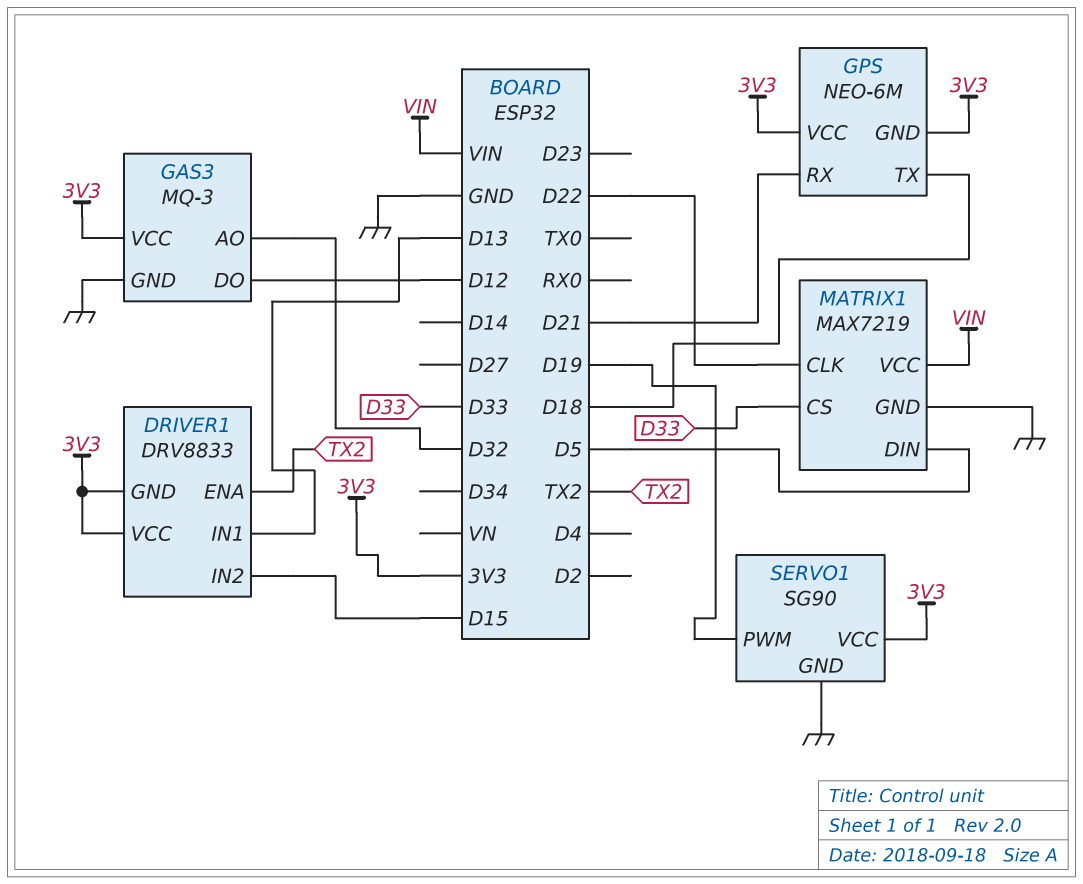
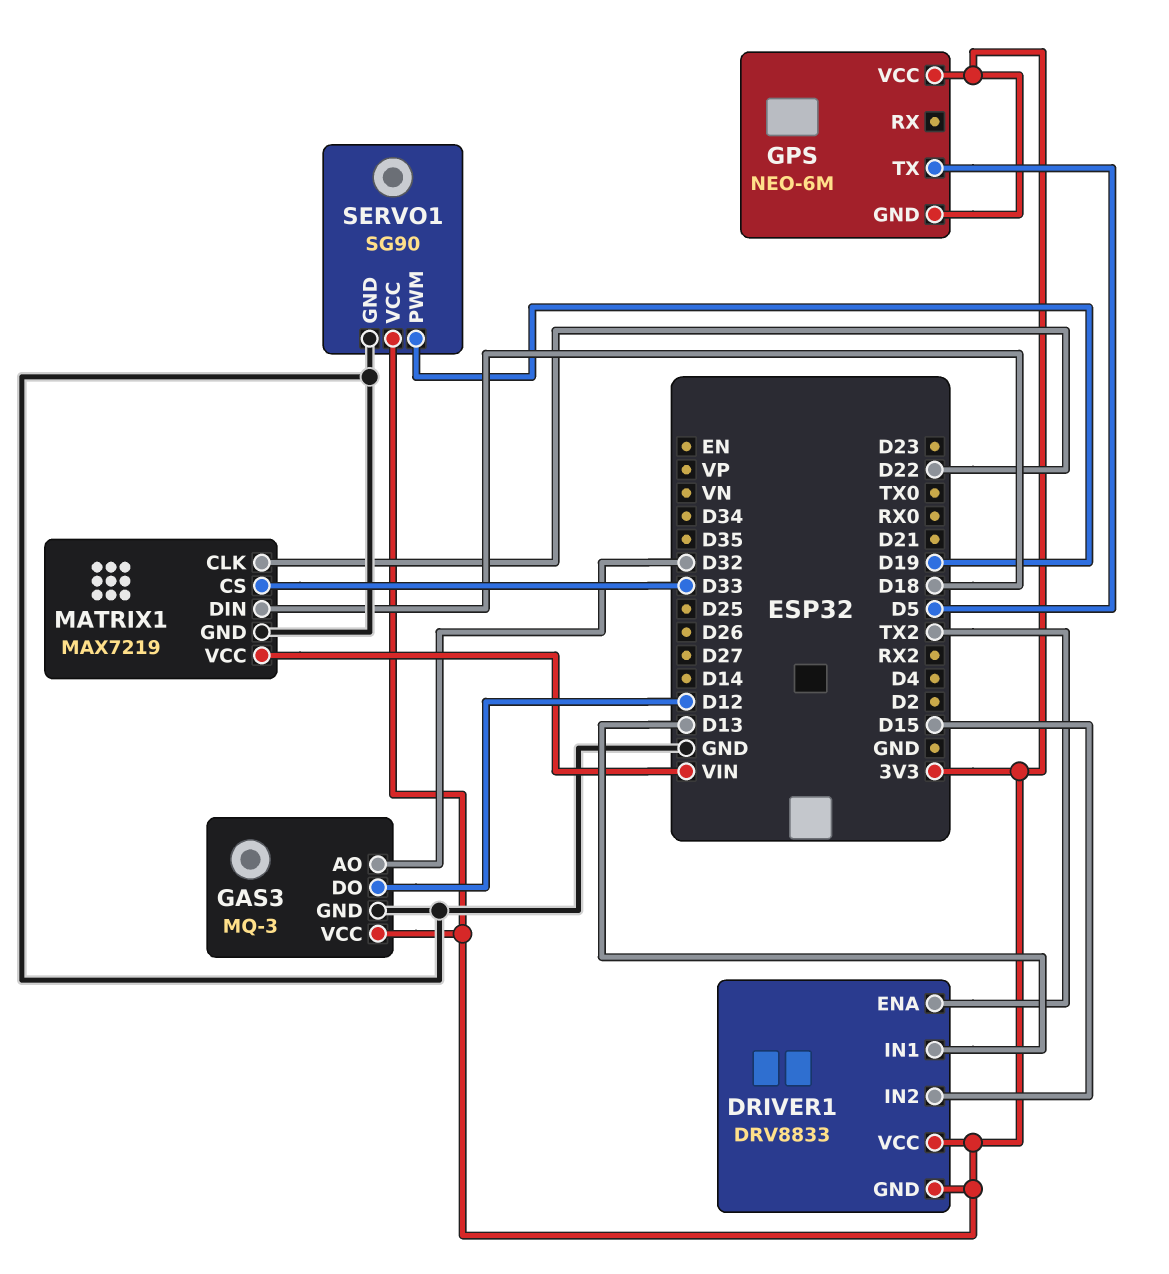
GPS pin RX: D21 -> none
GPS pin TX: D18 -> D5
MATRIX1 pin DIN: D5 -> D18

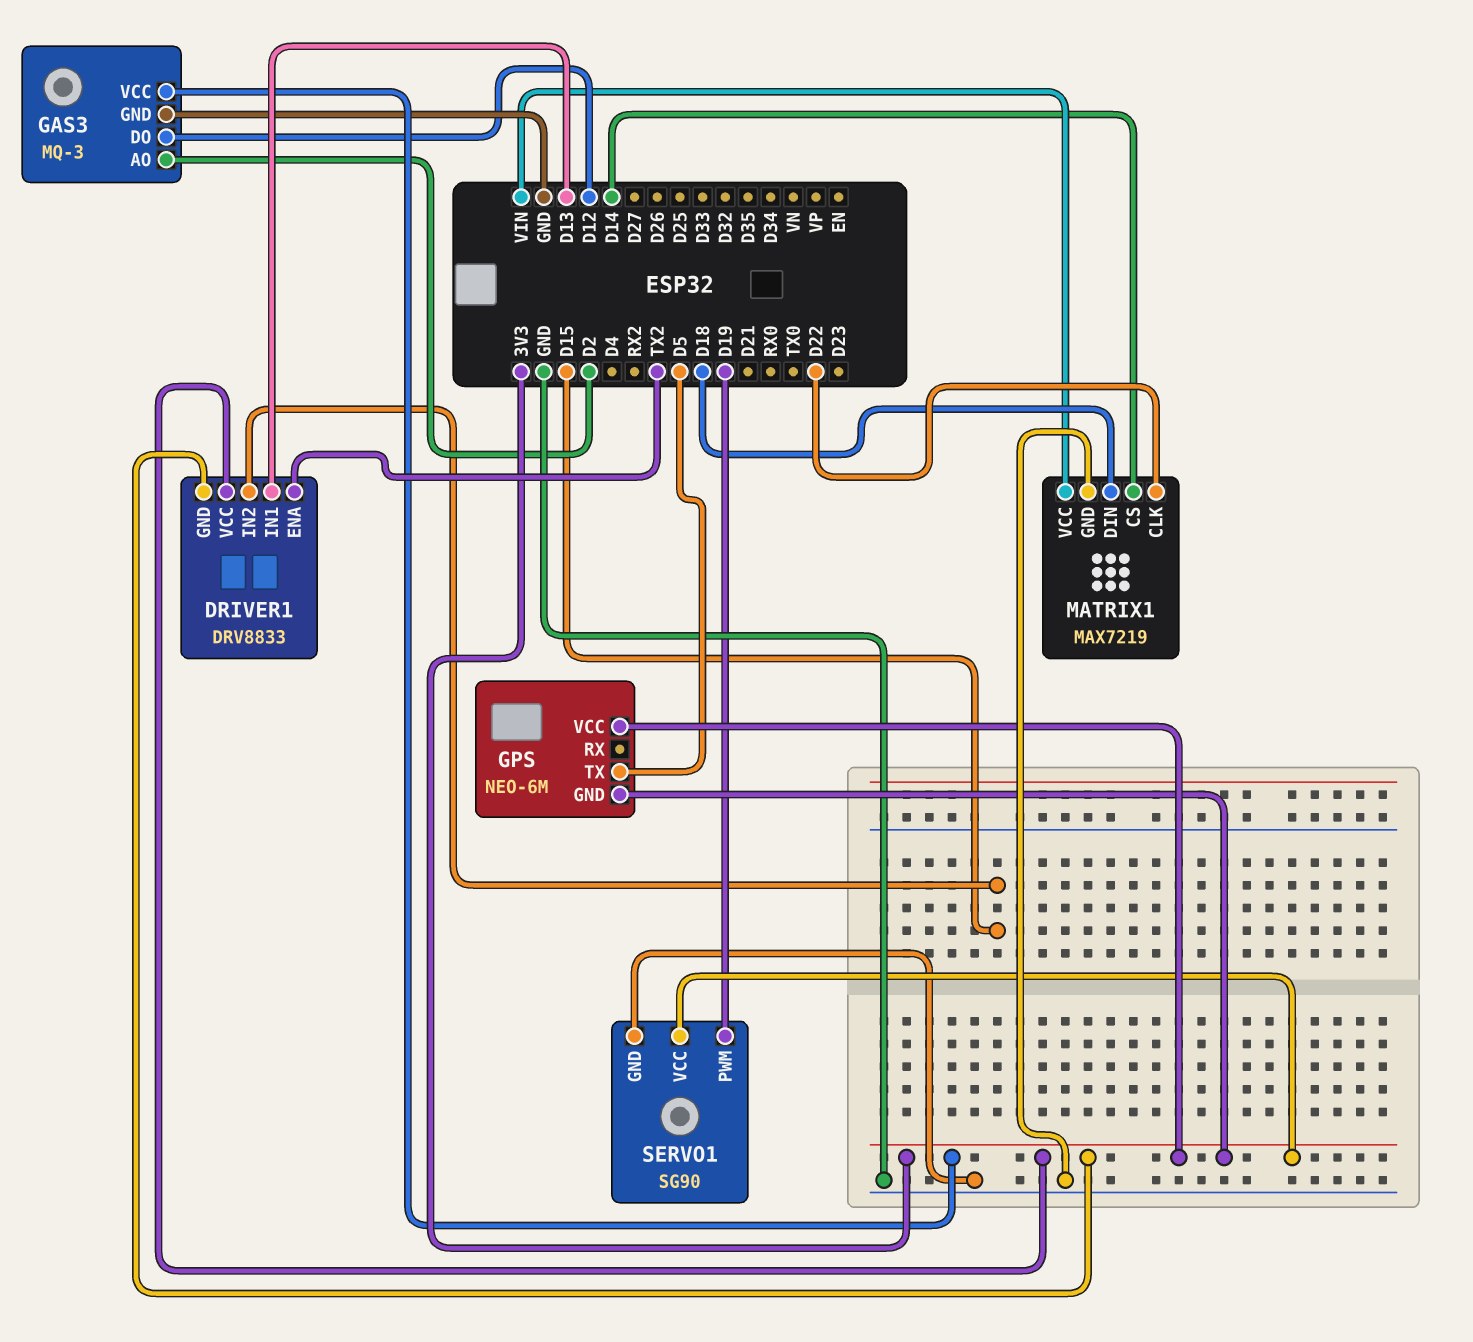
GAS3 pin AO: D32 -> D2
MATRIX1 pin CS: D33 -> D14

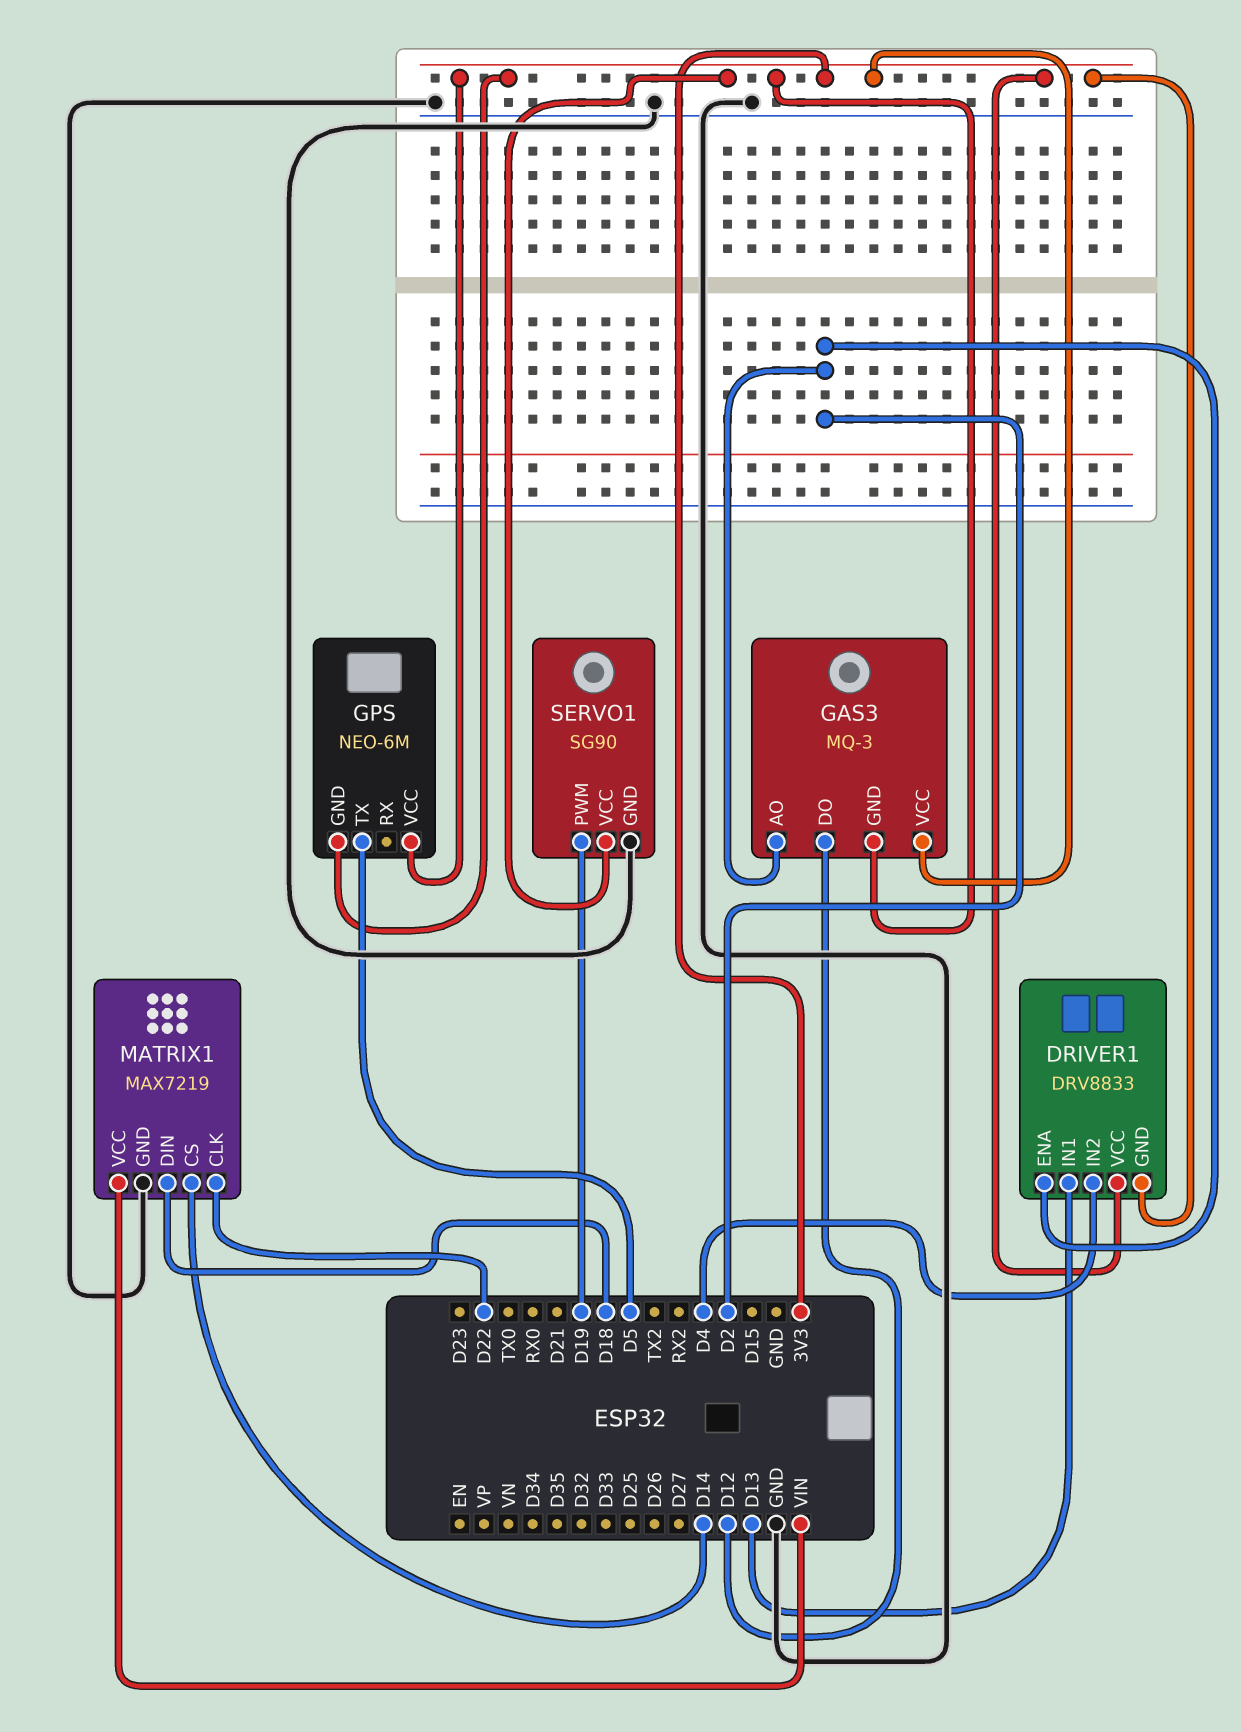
DRIVER1 pin ENA: TX2 -> D2
DRIVER1 pin IN2: D15 -> D4
GAS3 pin GND: GND -> 3V3

